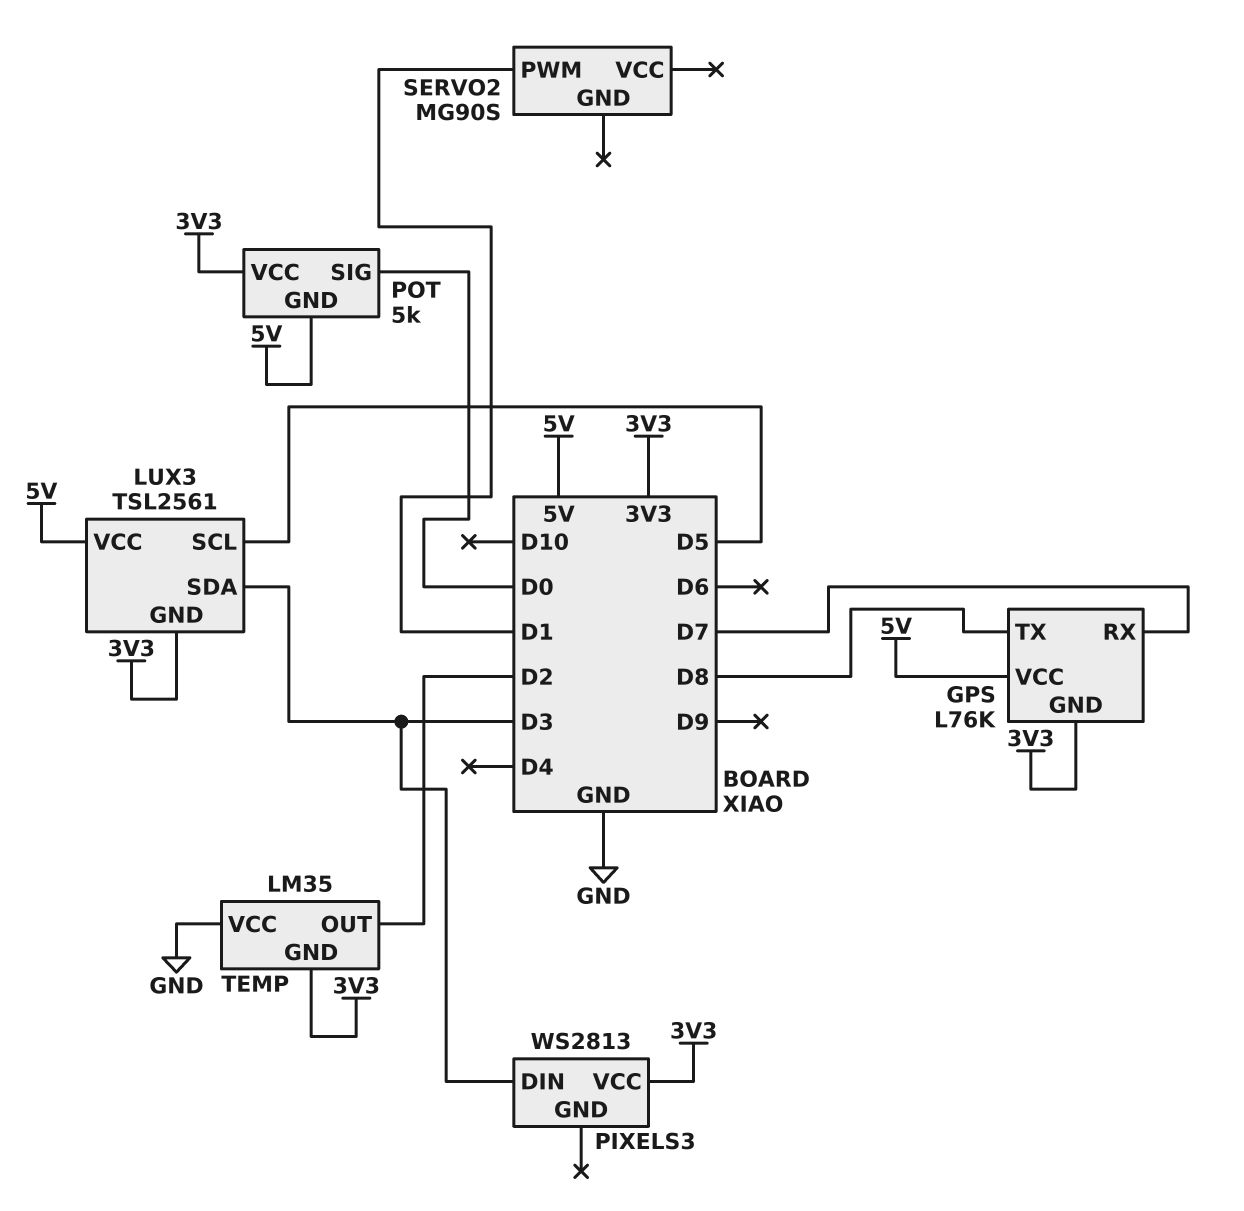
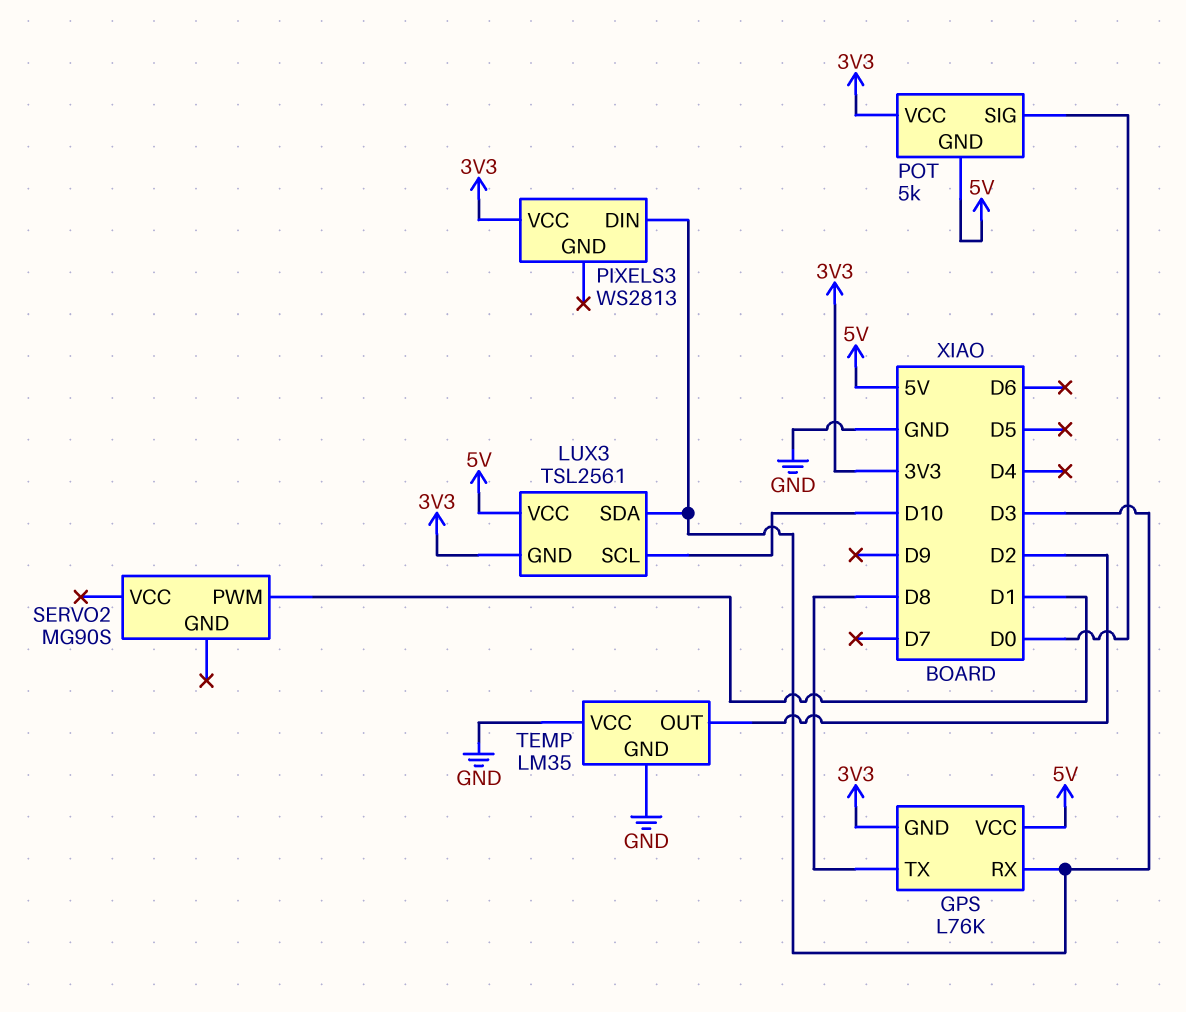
GPS pin RX: D7 -> D3
LUX3 pin SCL: D5 -> D10
TEMP pin GND: 3V3 -> GND

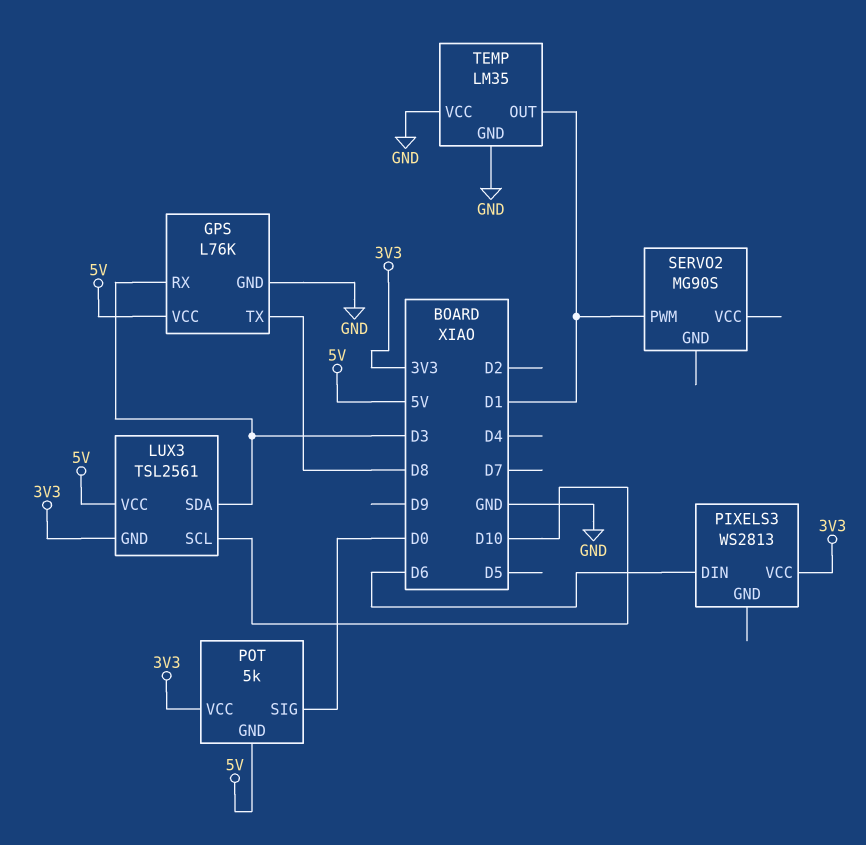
GPS pin GND: 3V3 -> GND
PIXELS3 pin DIN: D3 -> D6
TEMP pin OUT: D2 -> D1

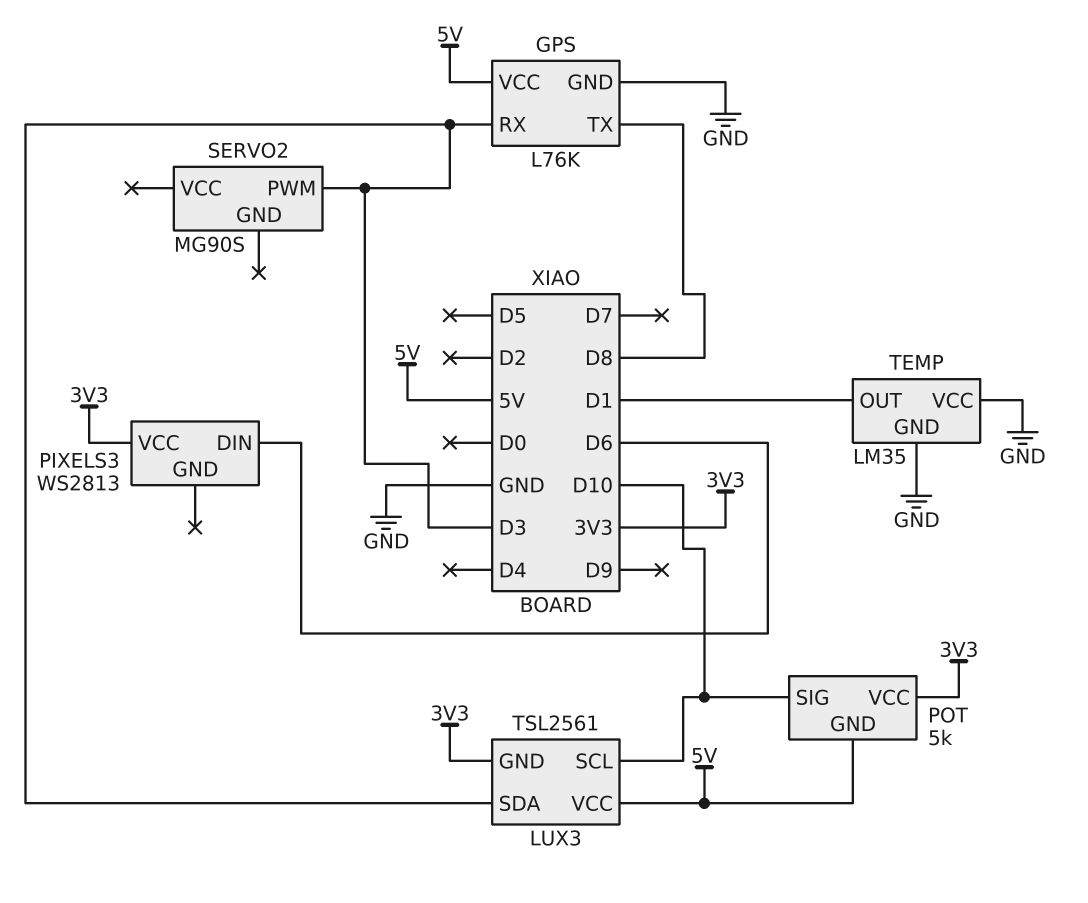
POT pin SIG: D0 -> D10
SERVO2 pin PWM: D1 -> D3

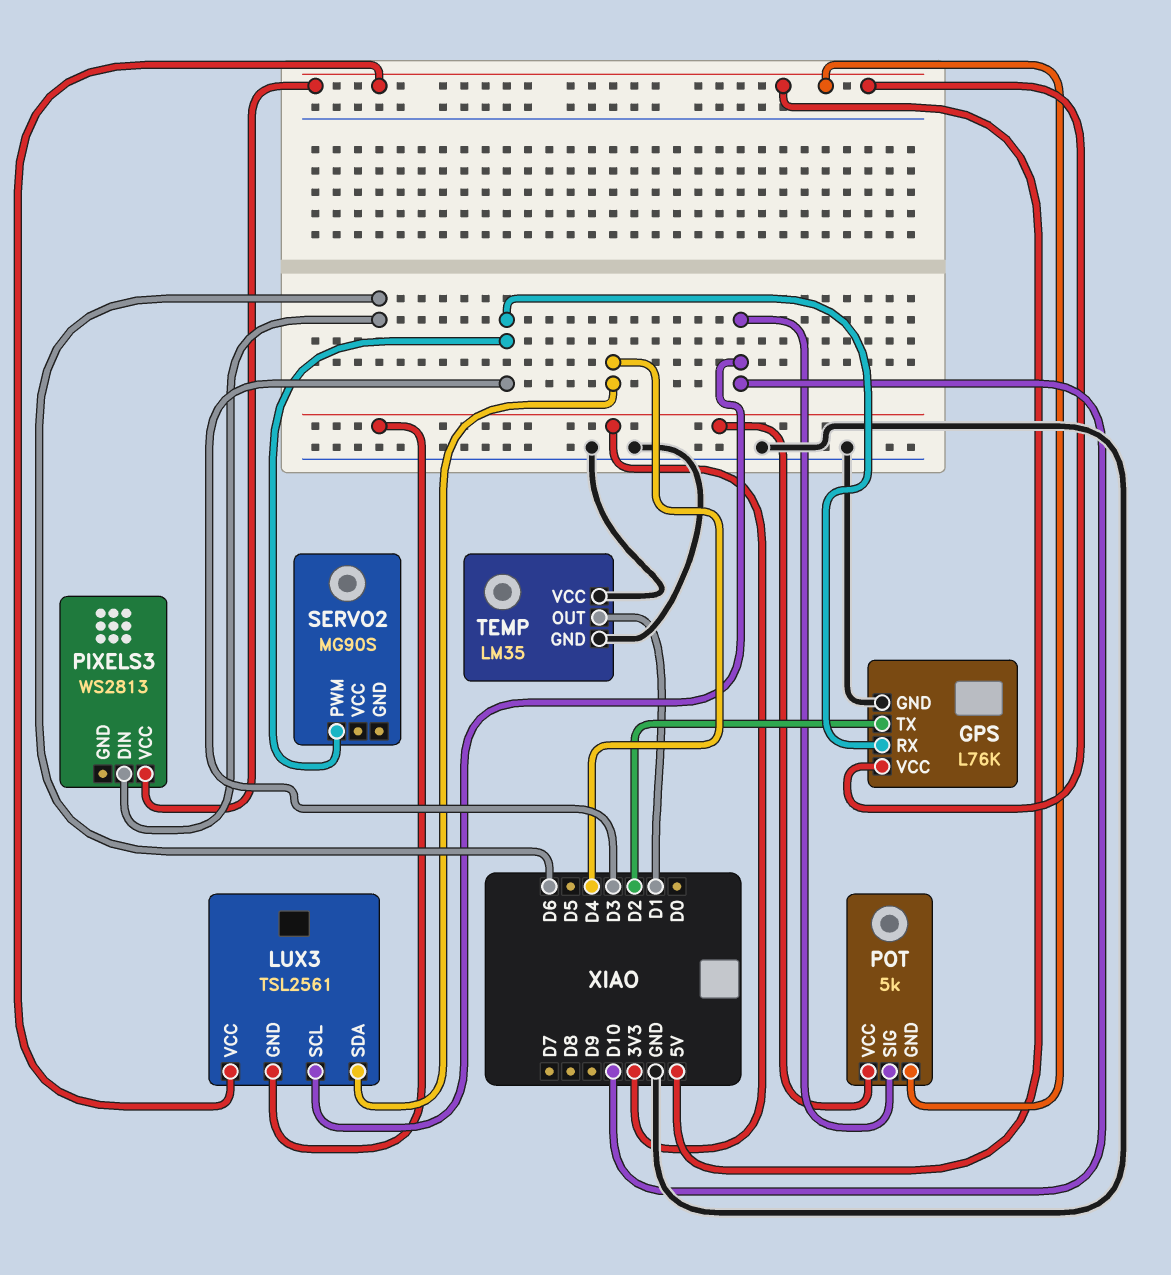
GPS pin TX: D8 -> D2
LUX3 pin SDA: D3 -> D4
PIXELS3 pin VCC: 3V3 -> 5V

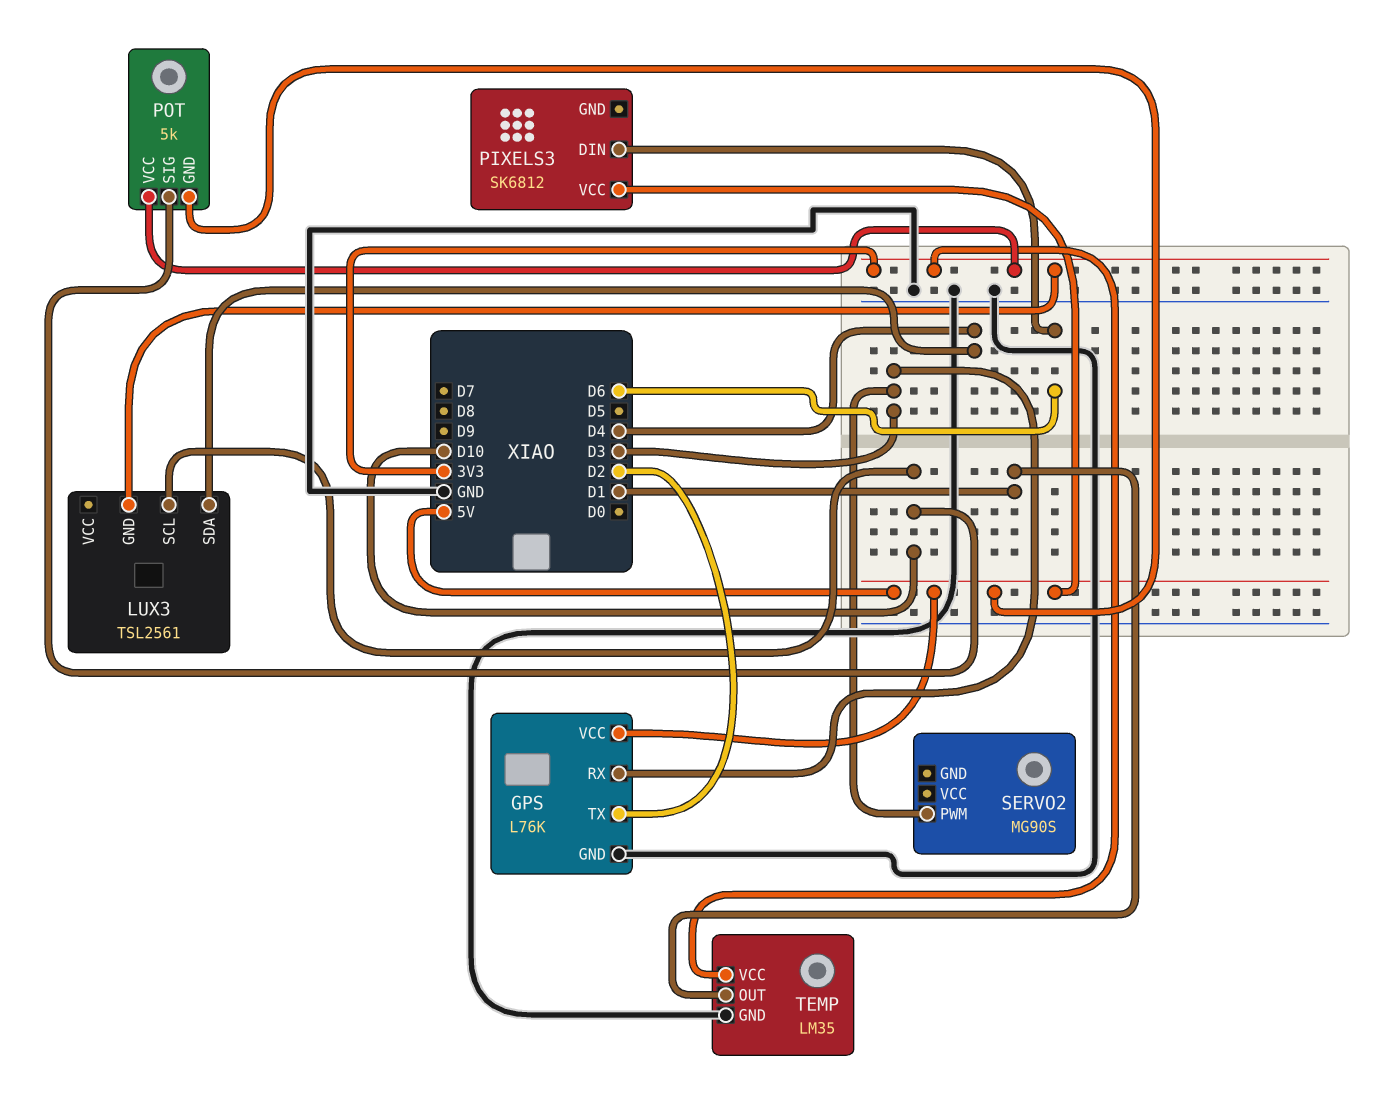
LUX3 pin VCC: 5V -> none
PIXELS3: WS2813 -> SK6812
TEMP pin VCC: GND -> 3V3

